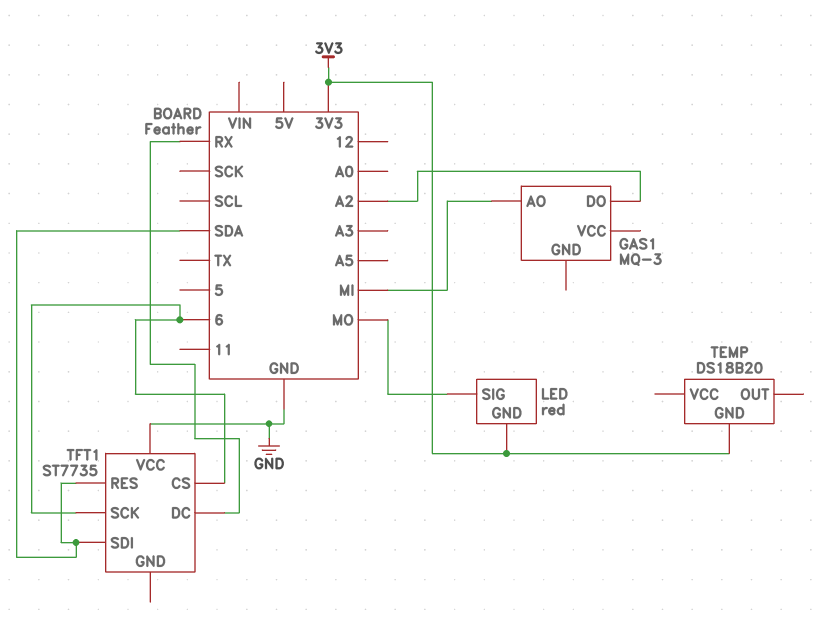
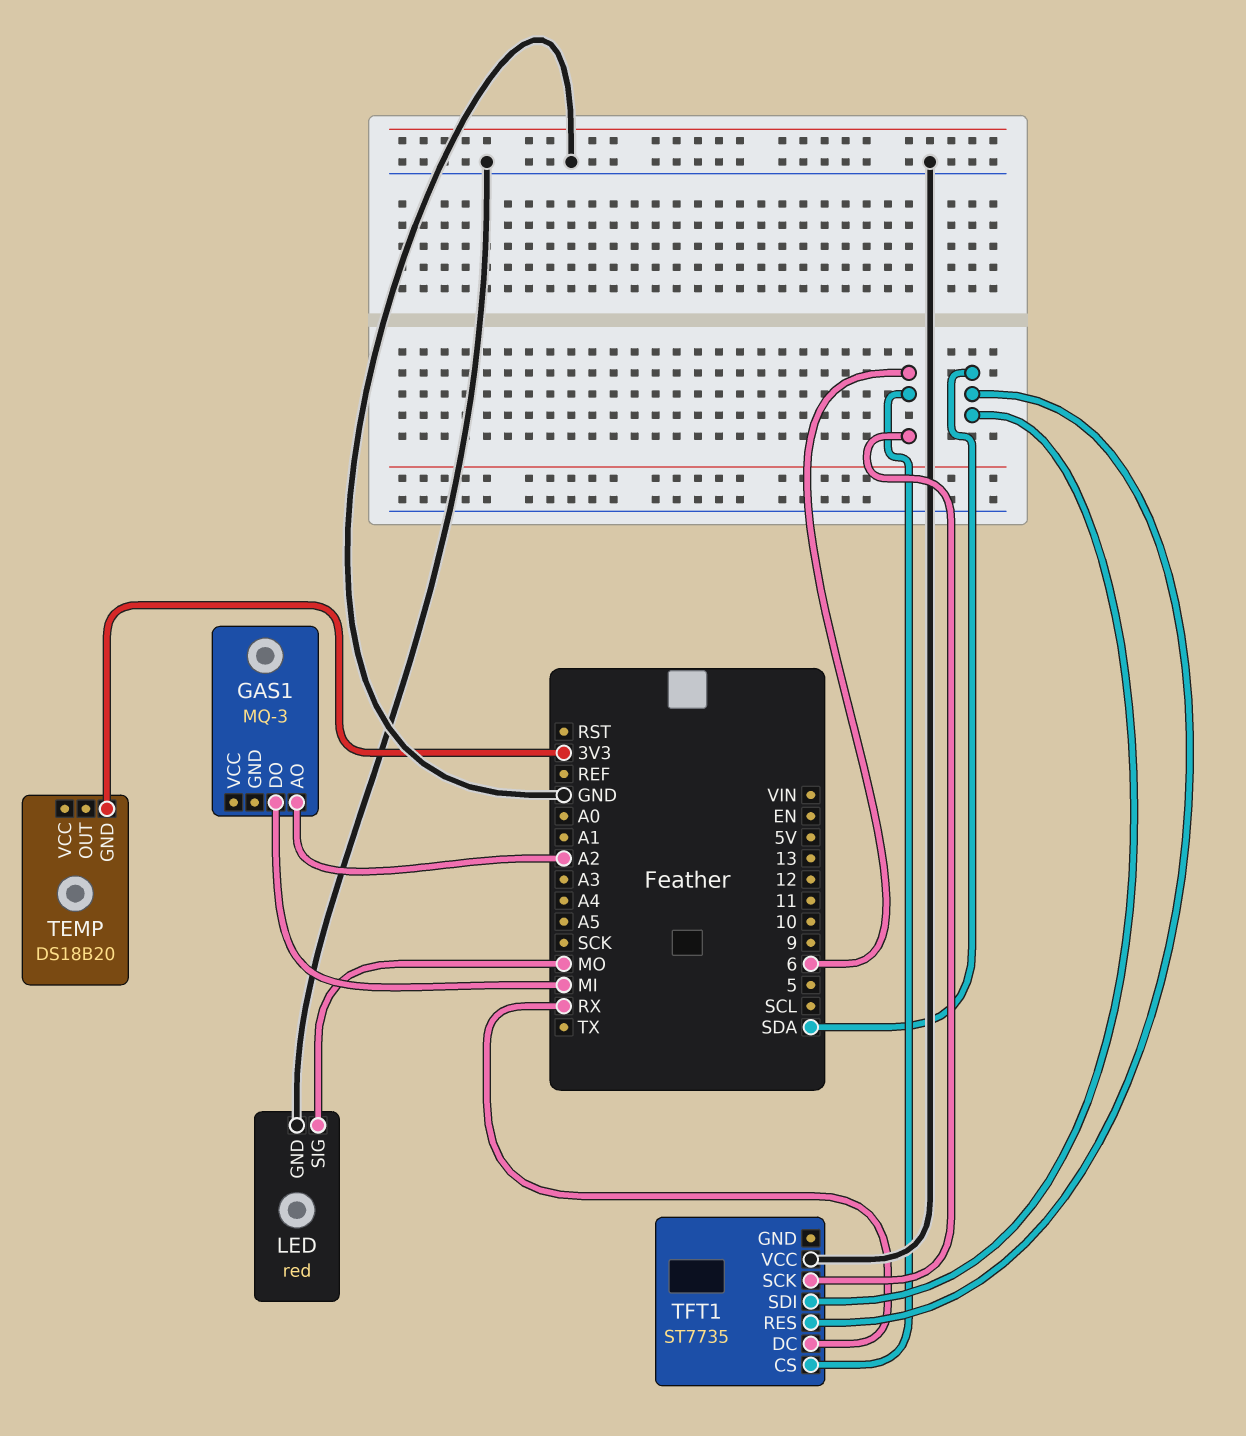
GAS1 pin AO: MI -> A2
GAS1 pin DO: A2 -> MI
LED pin GND: 3V3 -> GND

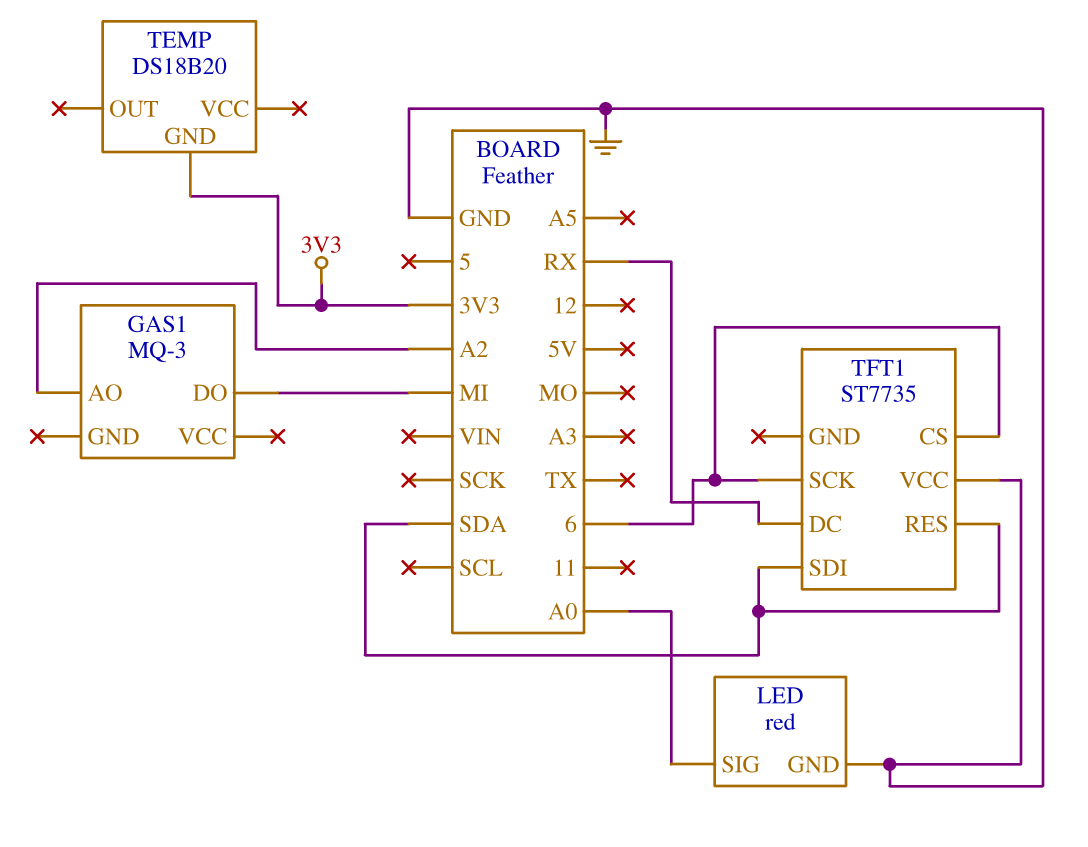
LED pin SIG: MO -> A0

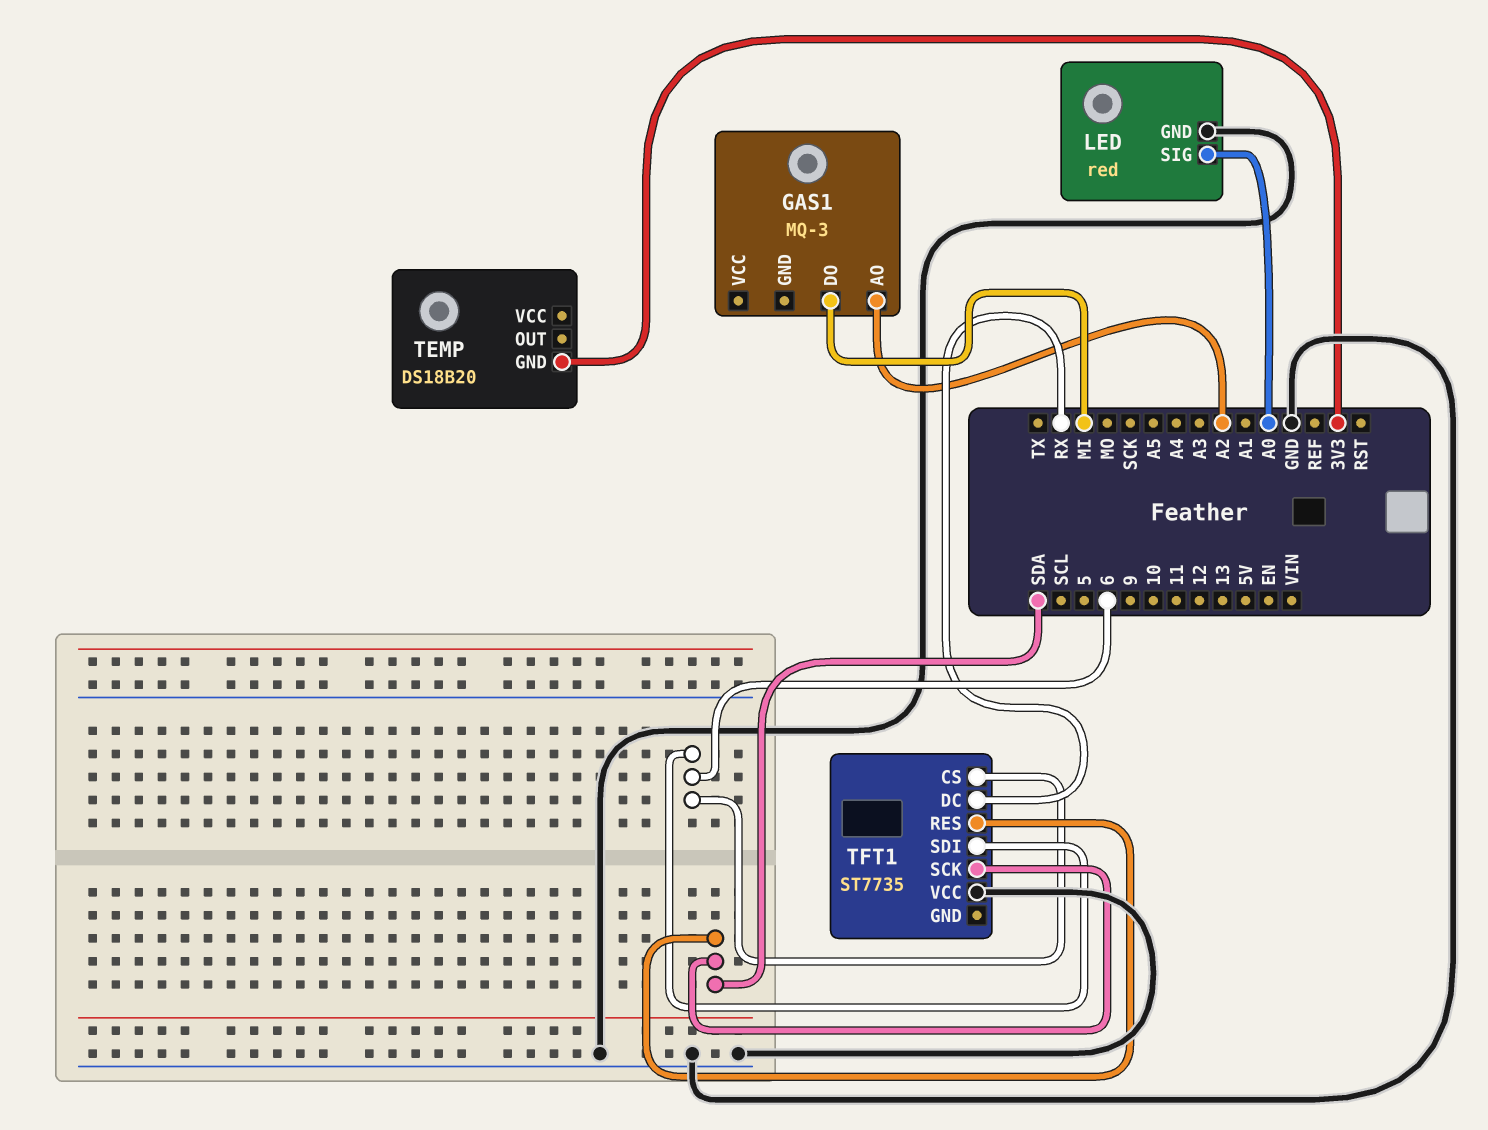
TFT1 pin SCK: 6 -> SDA
TFT1 pin SDI: SDA -> 6

